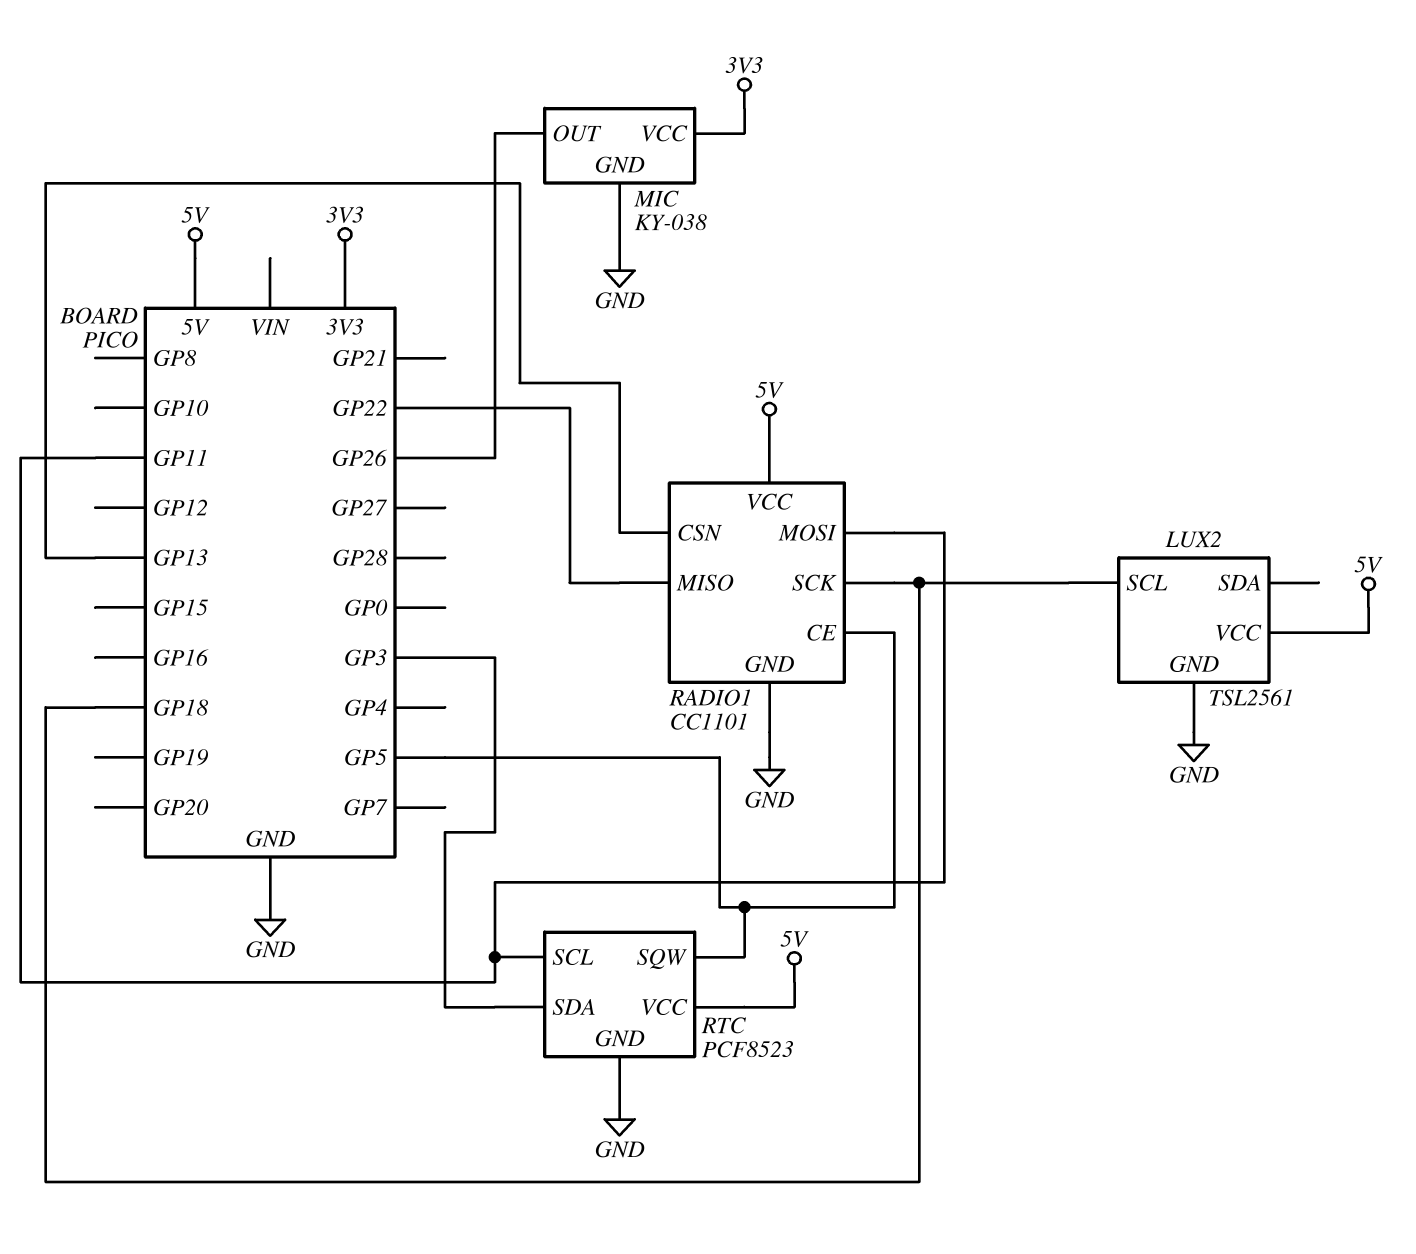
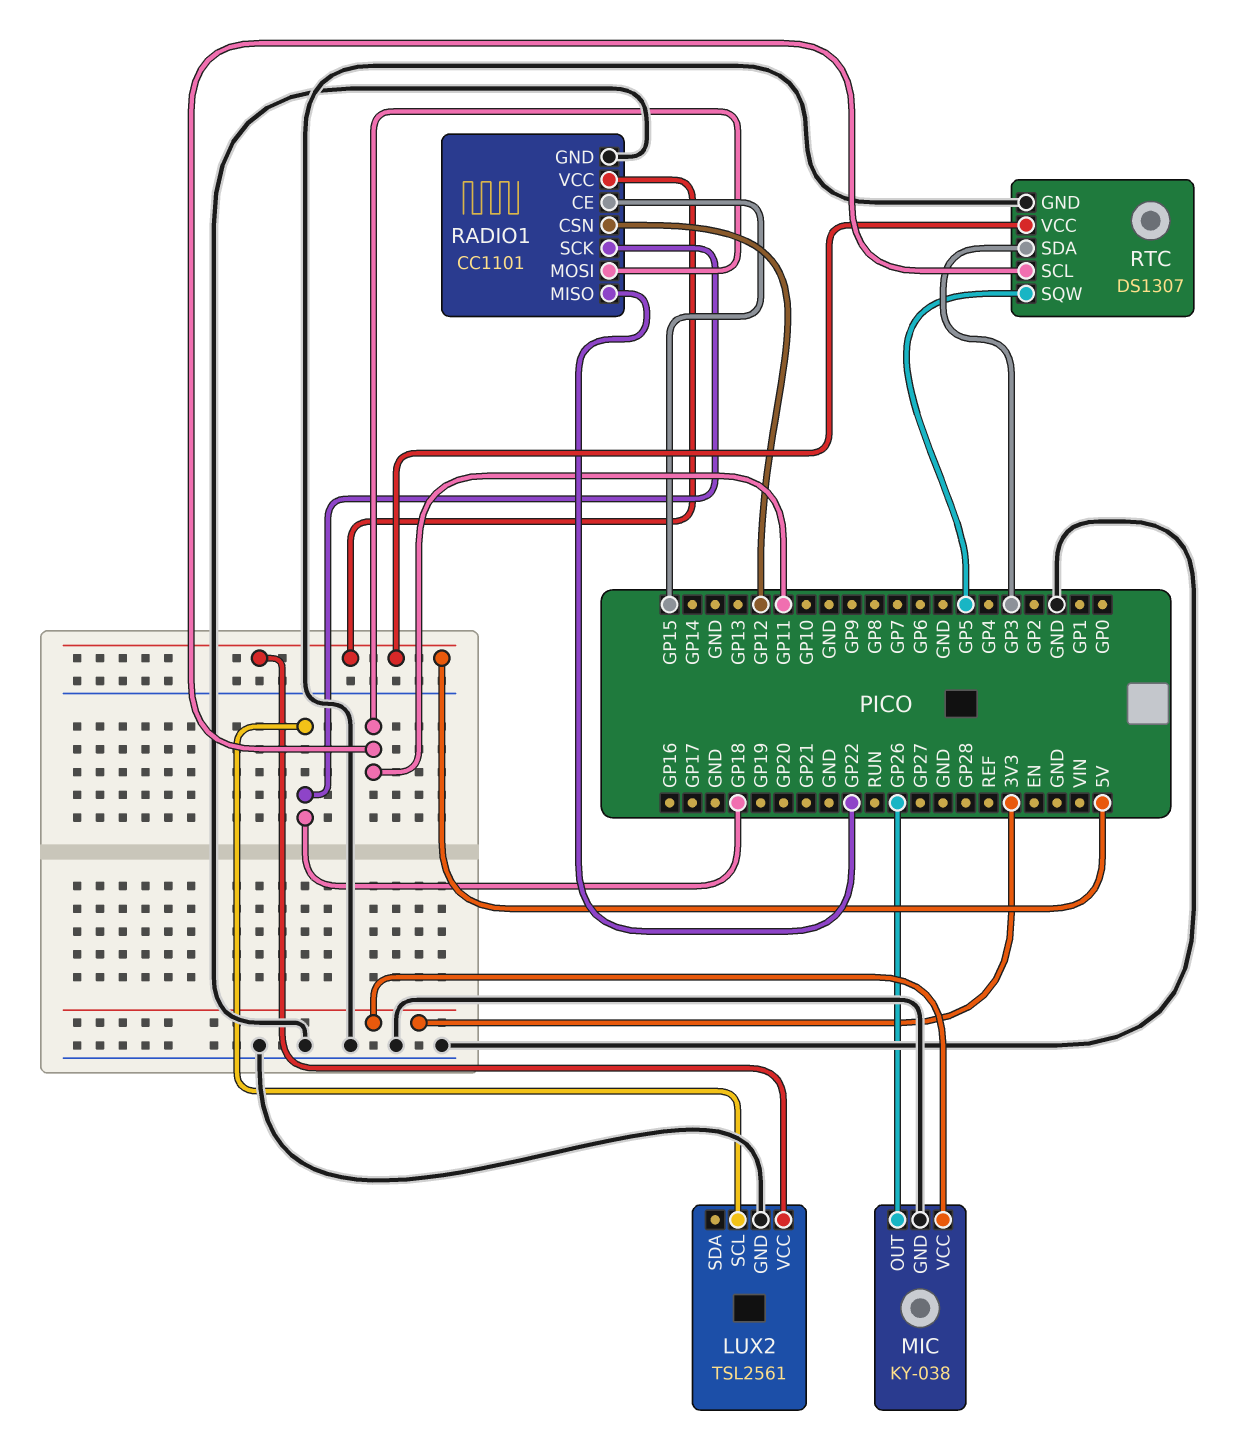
RADIO1 pin CE: GP5 -> GP15
RADIO1 pin CSN: GP13 -> GP12
RTC: PCF8523 -> DS1307

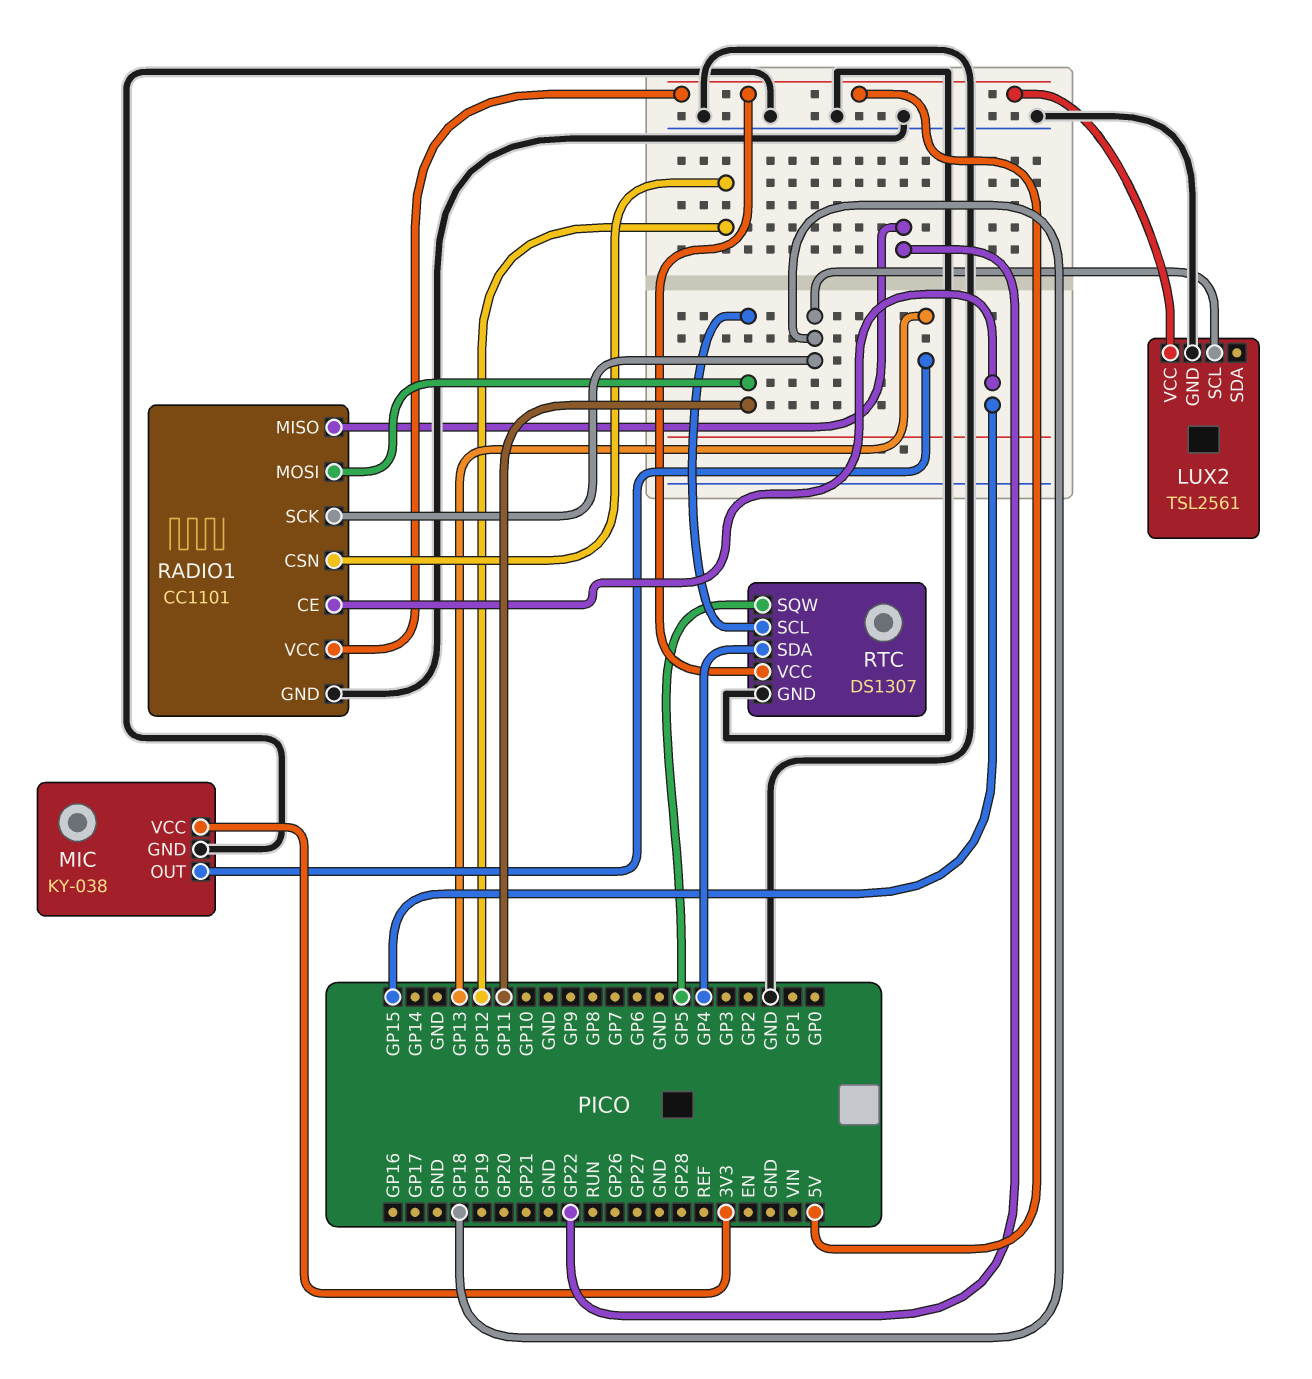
MIC pin OUT: GP26 -> GP13
RTC pin SDA: GP3 -> GP4

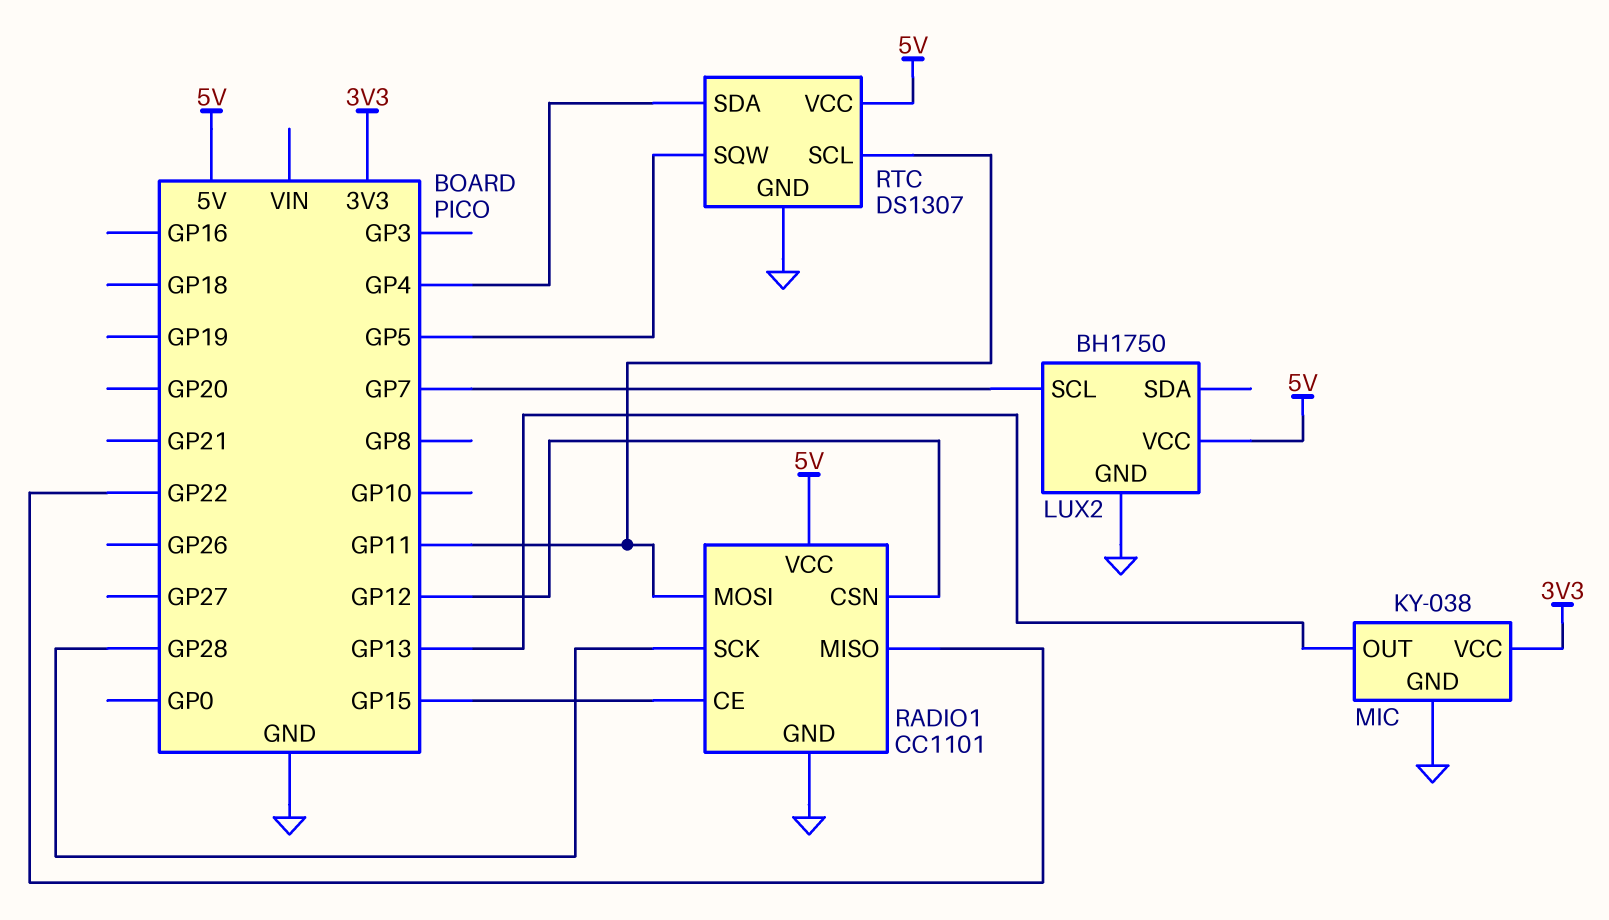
LUX2: TSL2561 -> BH1750
LUX2 pin SCL: GP18 -> GP7
RADIO1 pin SCK: GP18 -> GP28

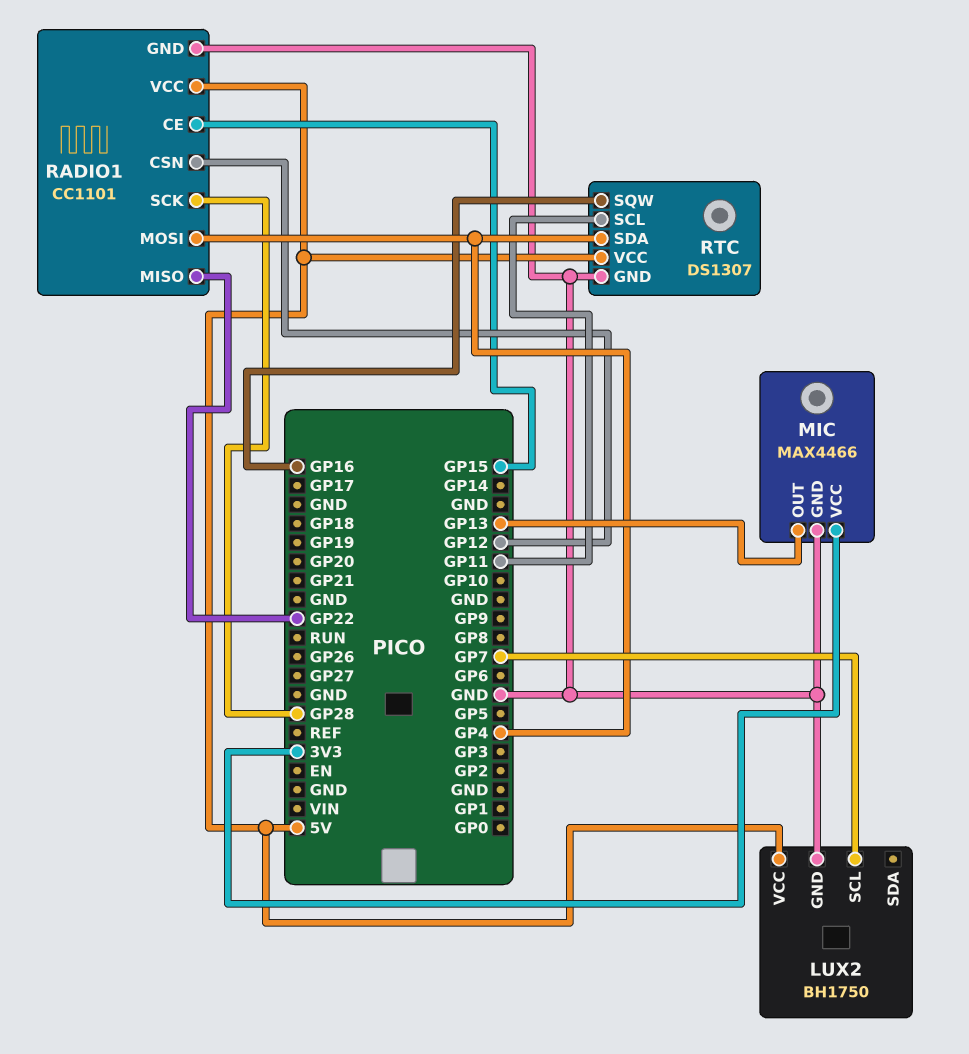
MIC: KY-038 -> MAX4466
RADIO1 pin MOSI: GP11 -> GP4
RTC pin SQW: GP5 -> GP16

